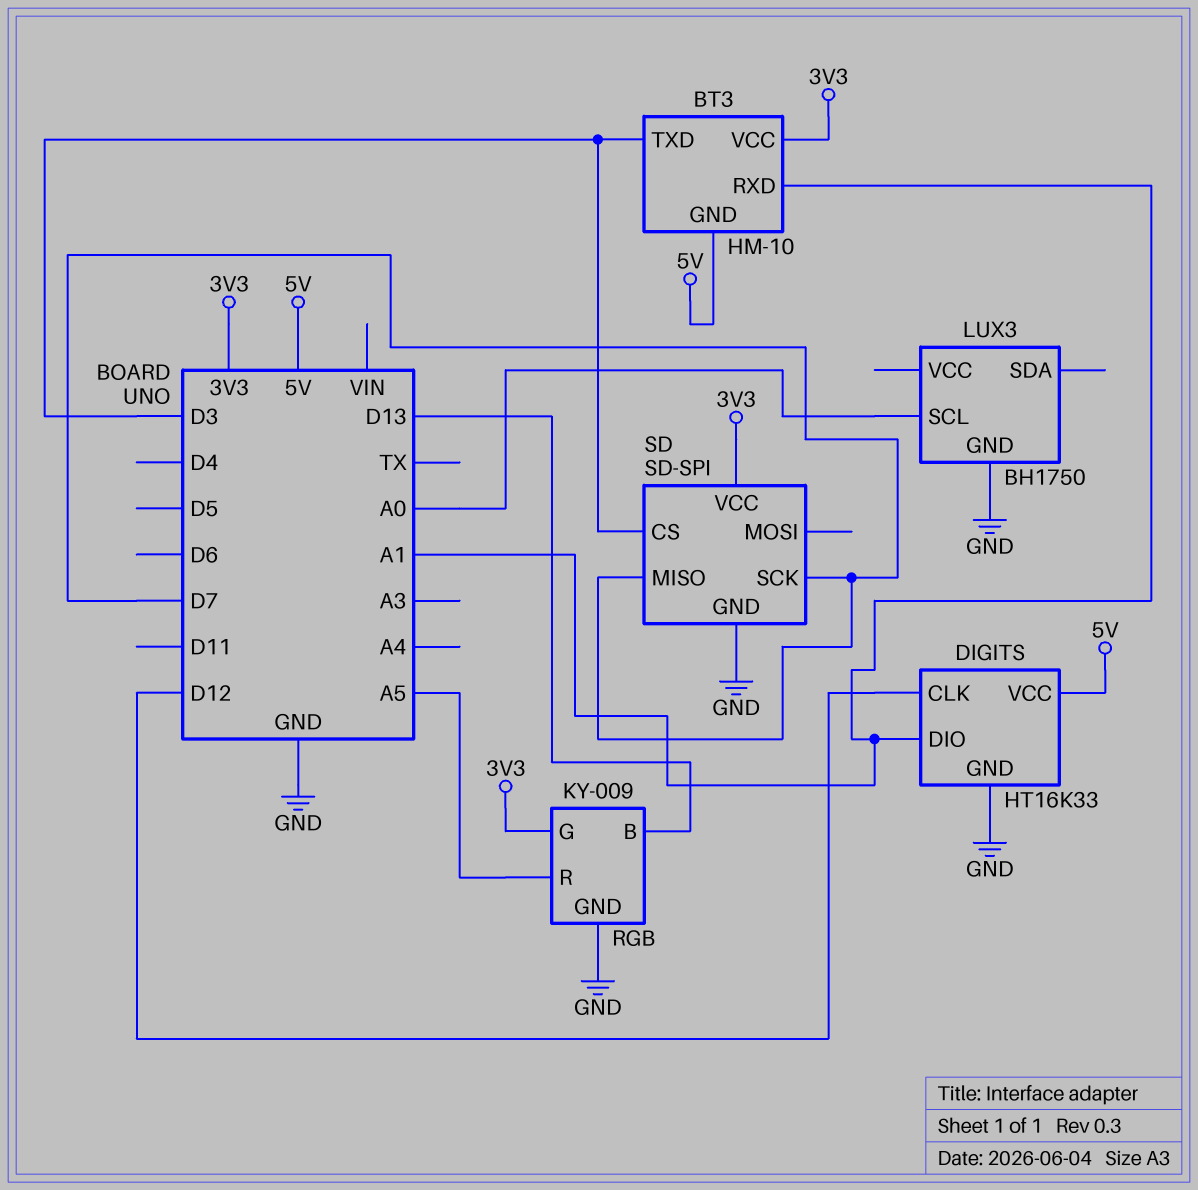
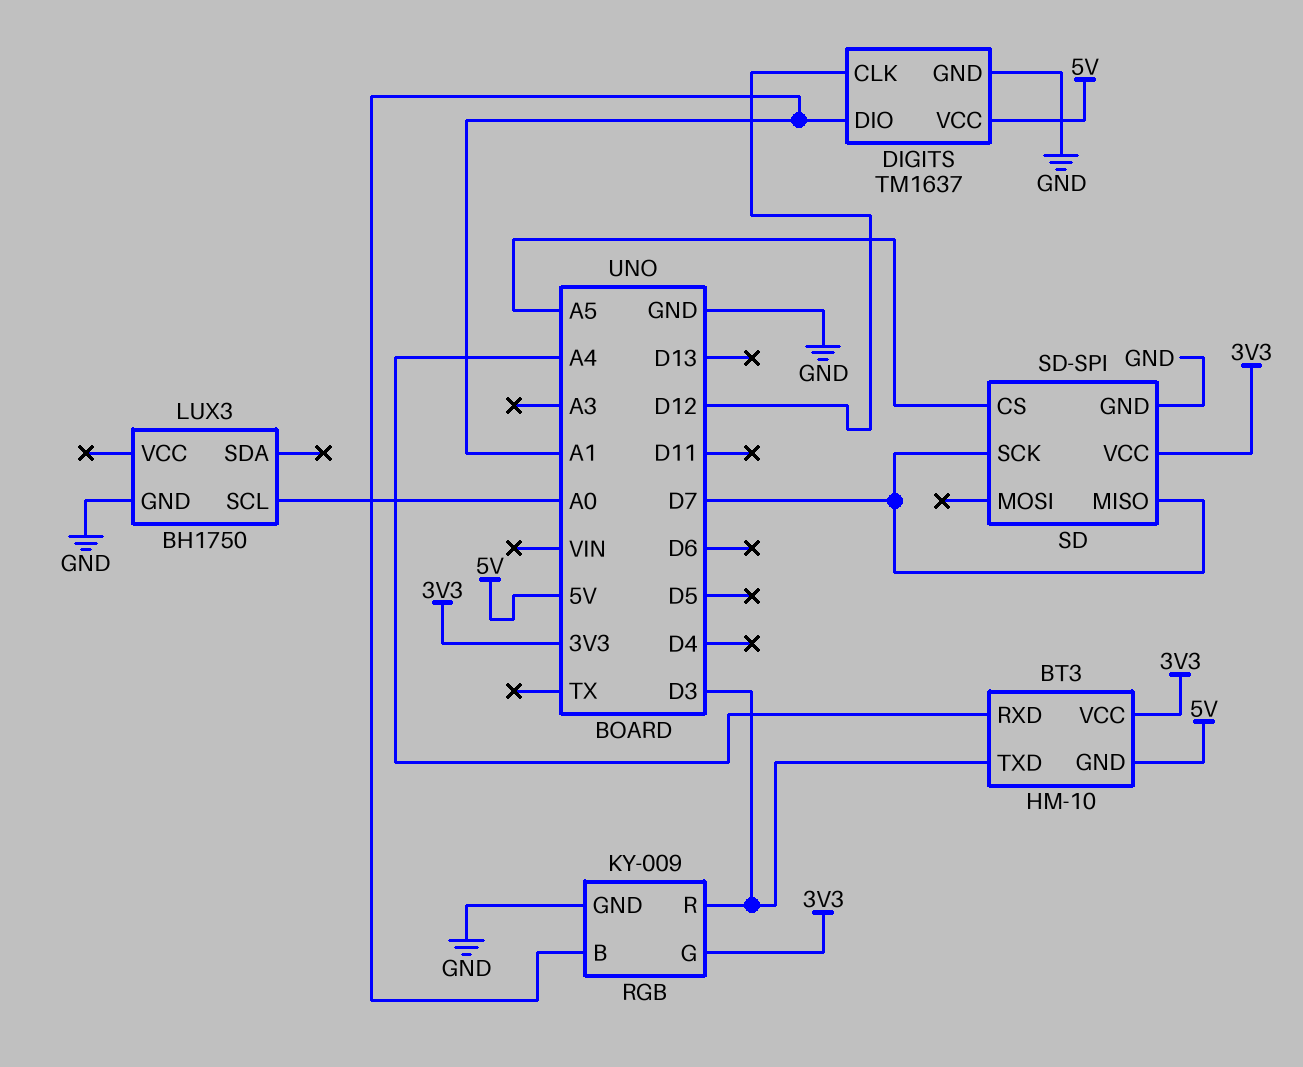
BT3 pin RXD: A1 -> A4
DIGITS: HT16K33 -> TM1637
RGB pin B: D13 -> A1
RGB pin R: A5 -> D3
SD pin CS: D3 -> A5

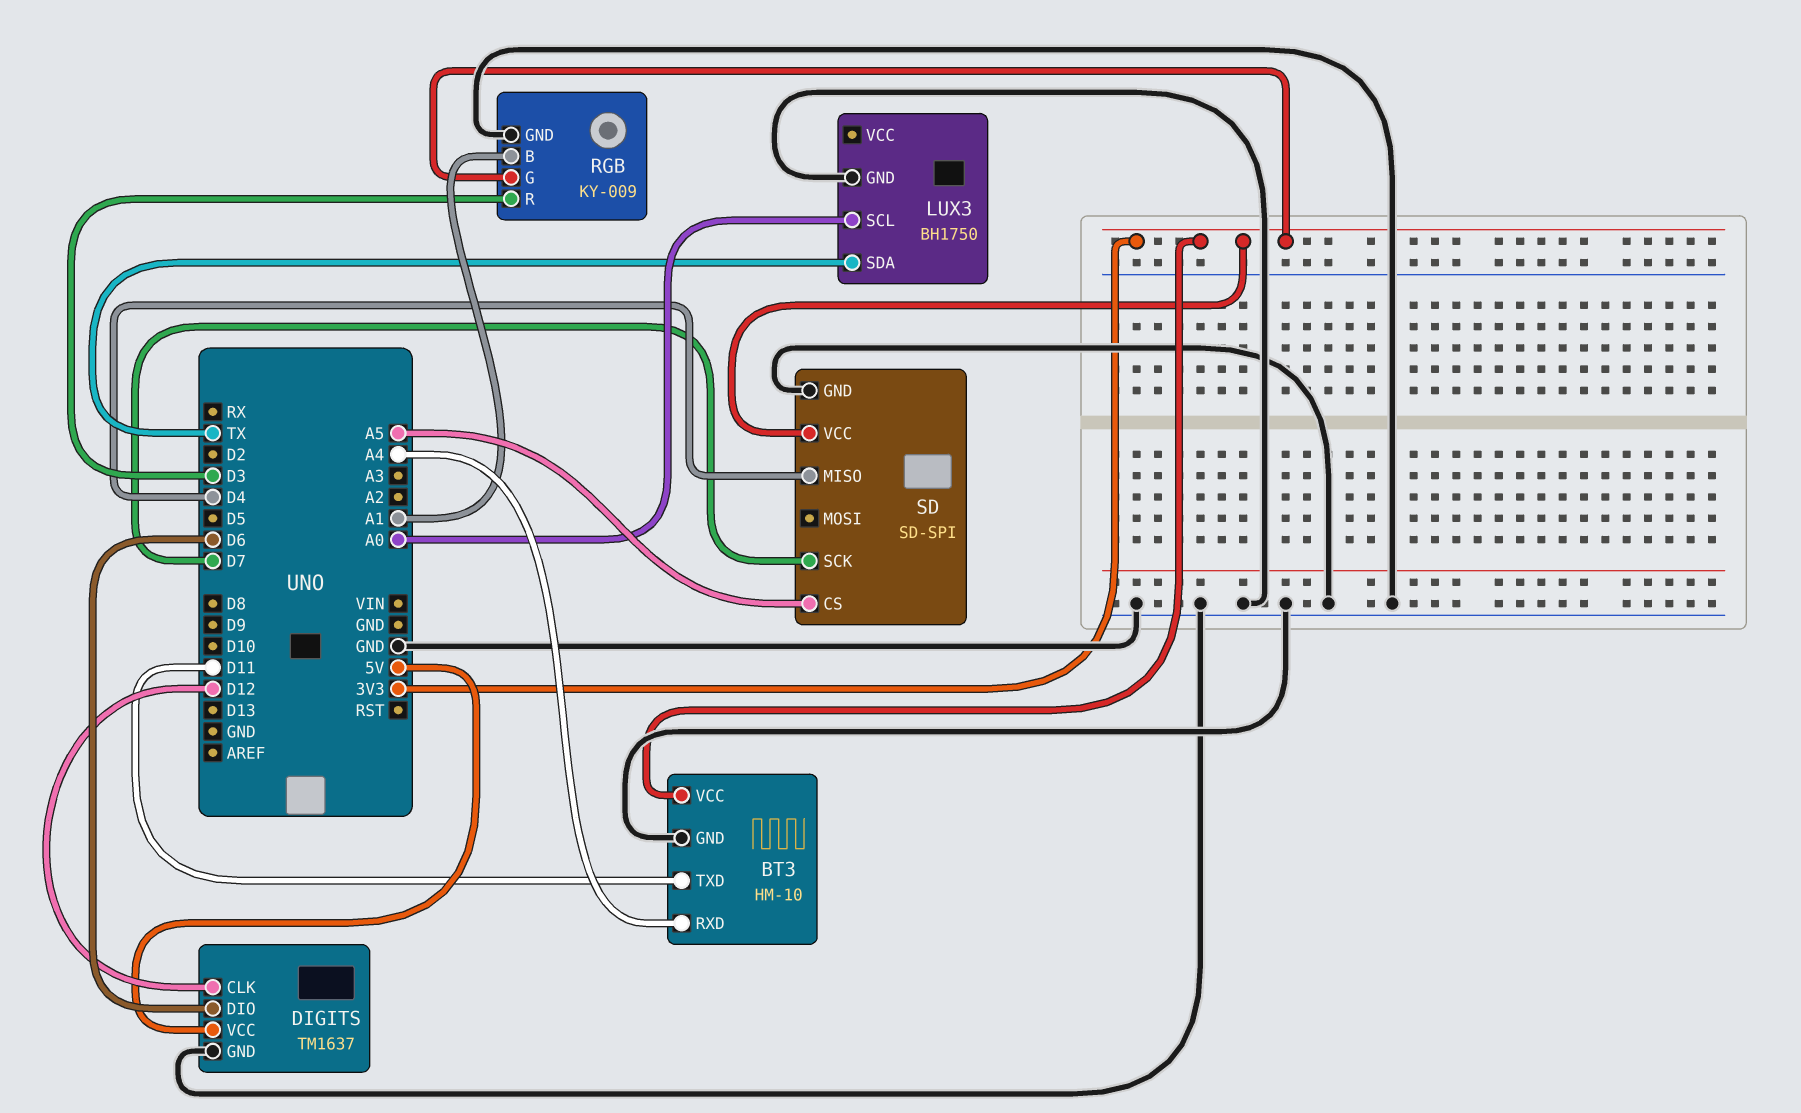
BT3 pin GND: 5V -> GND
BT3 pin TXD: D3 -> D11
DIGITS pin DIO: A1 -> D6
LUX3 pin SDA: none -> TX
SD pin MISO: D7 -> D4

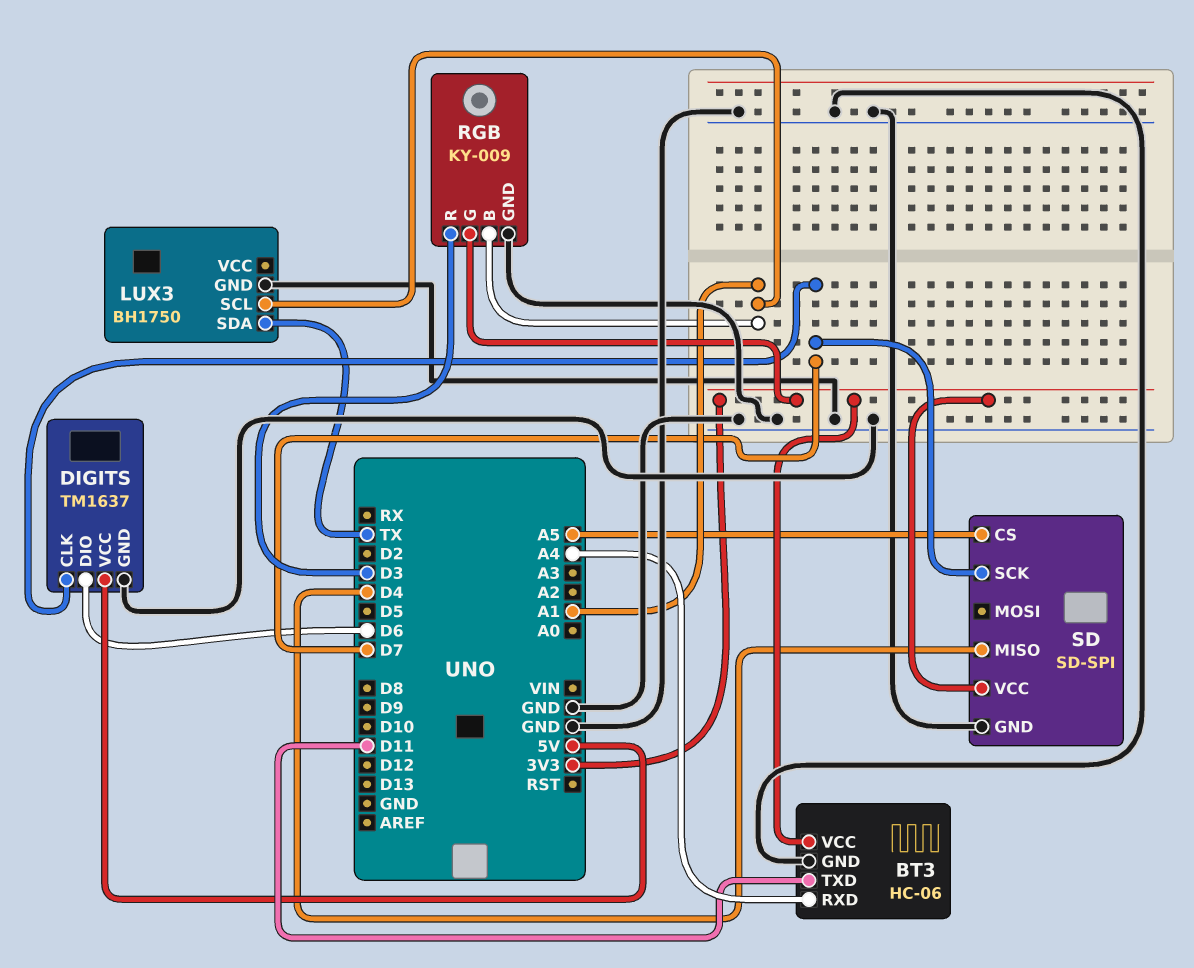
BT3: HM-10 -> HC-06
DIGITS pin CLK: D12 -> D7
LUX3 pin SCL: A0 -> A1

